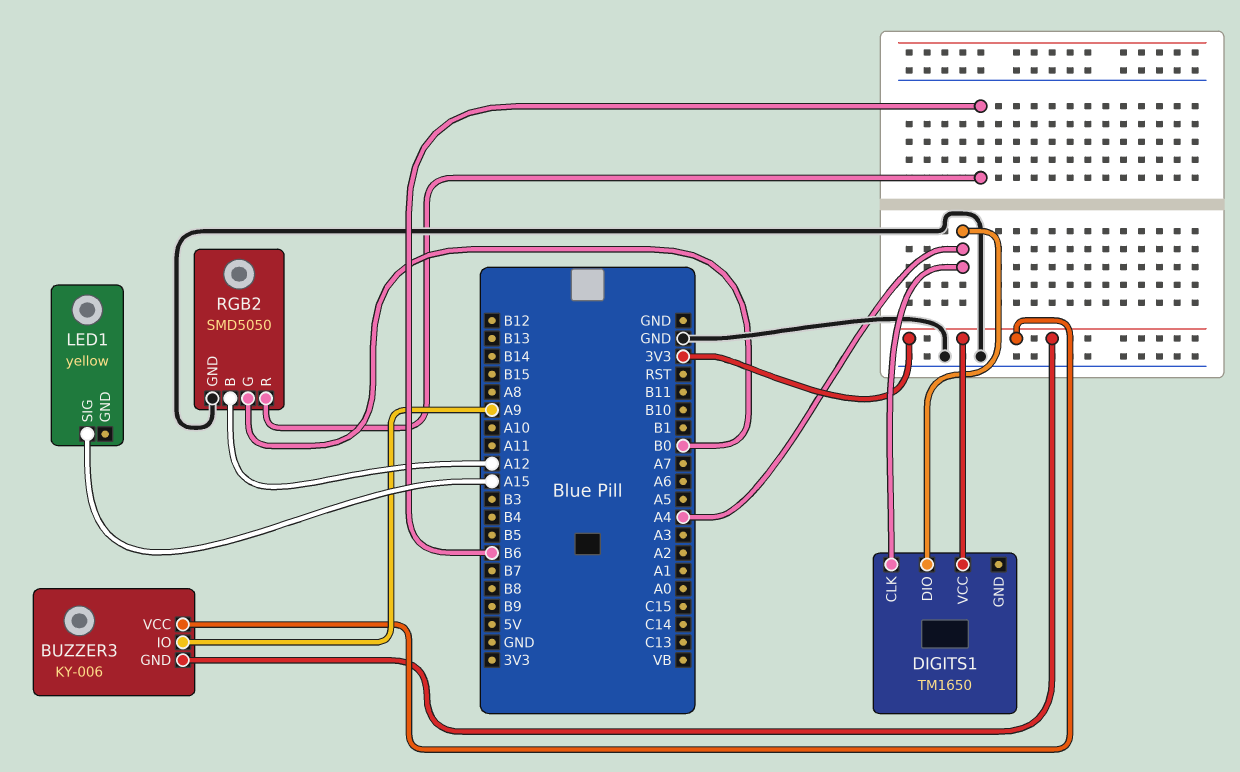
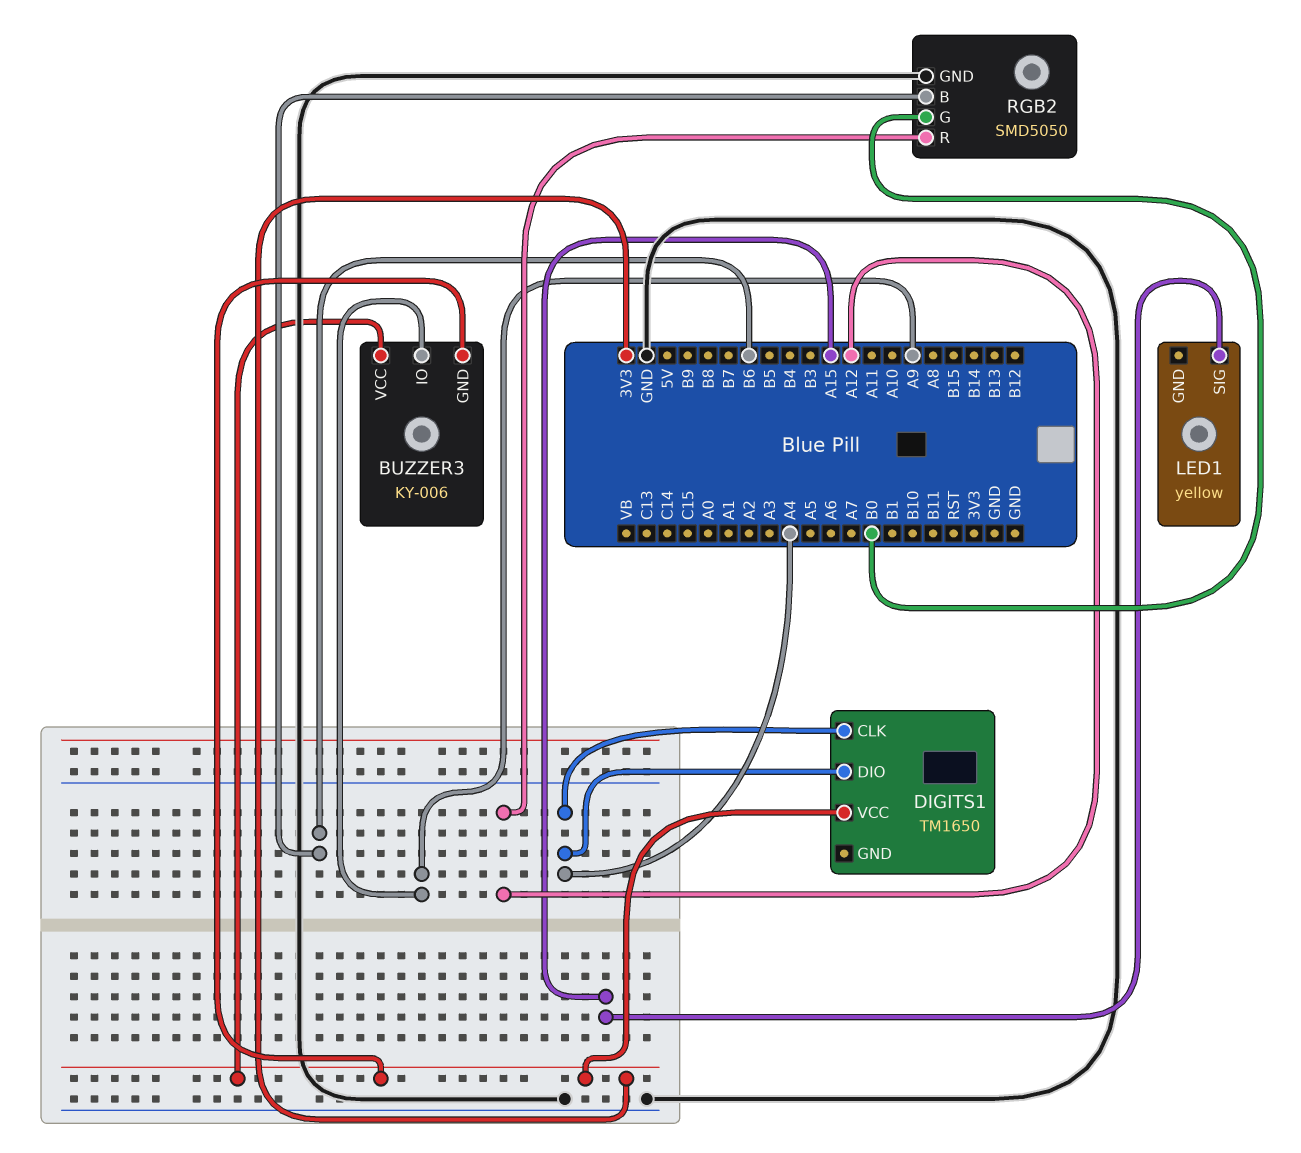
RGB2 pin B: A12 -> B6
RGB2 pin R: B6 -> A12

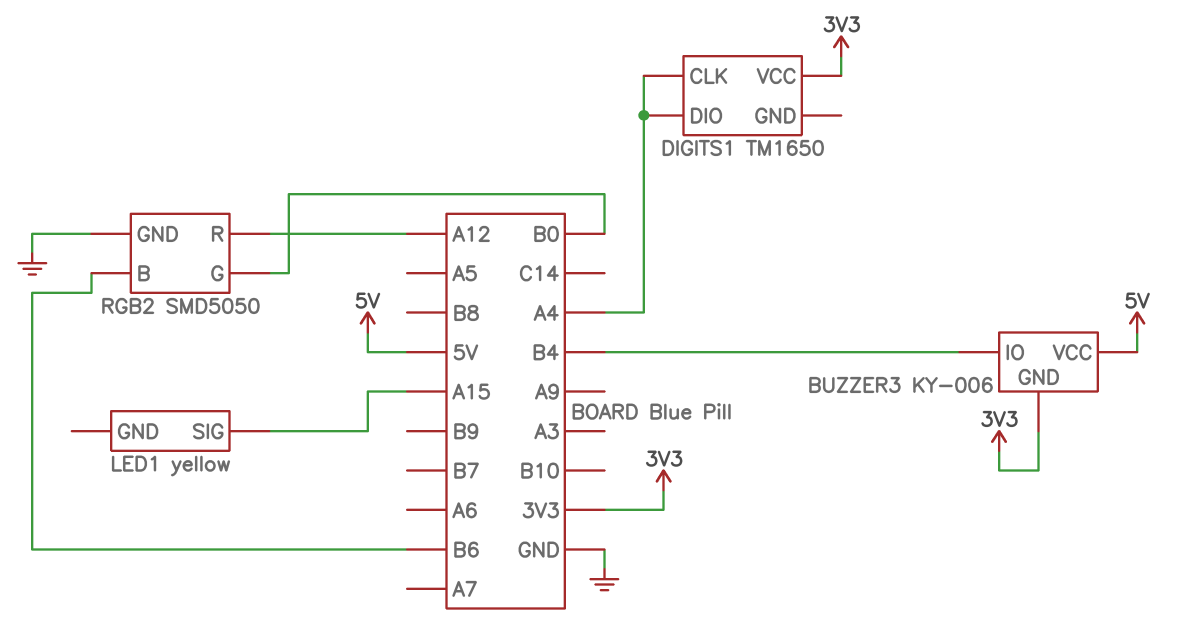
BUZZER3 pin IO: A9 -> B4
BUZZER3 pin VCC: 3V3 -> 5V

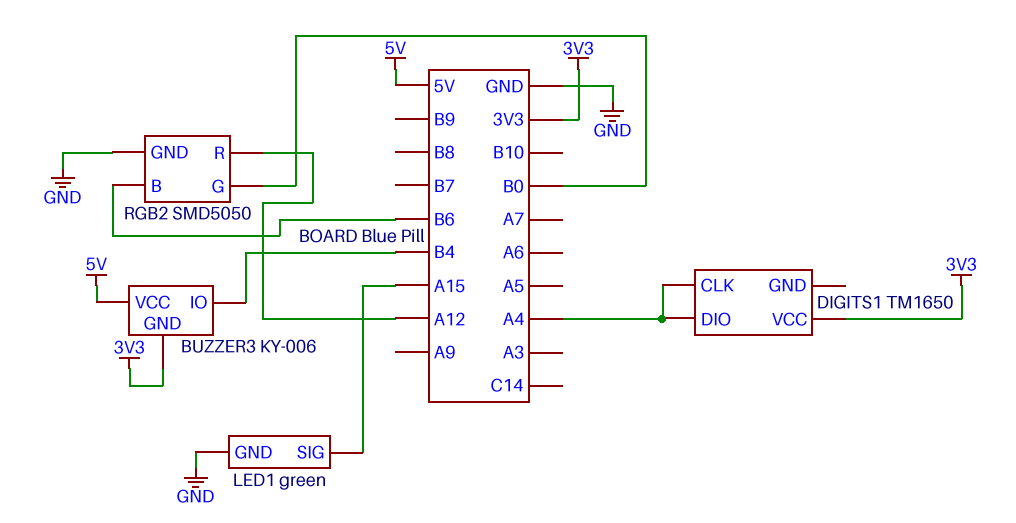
LED1: yellow -> green
LED1 pin GND: none -> GND

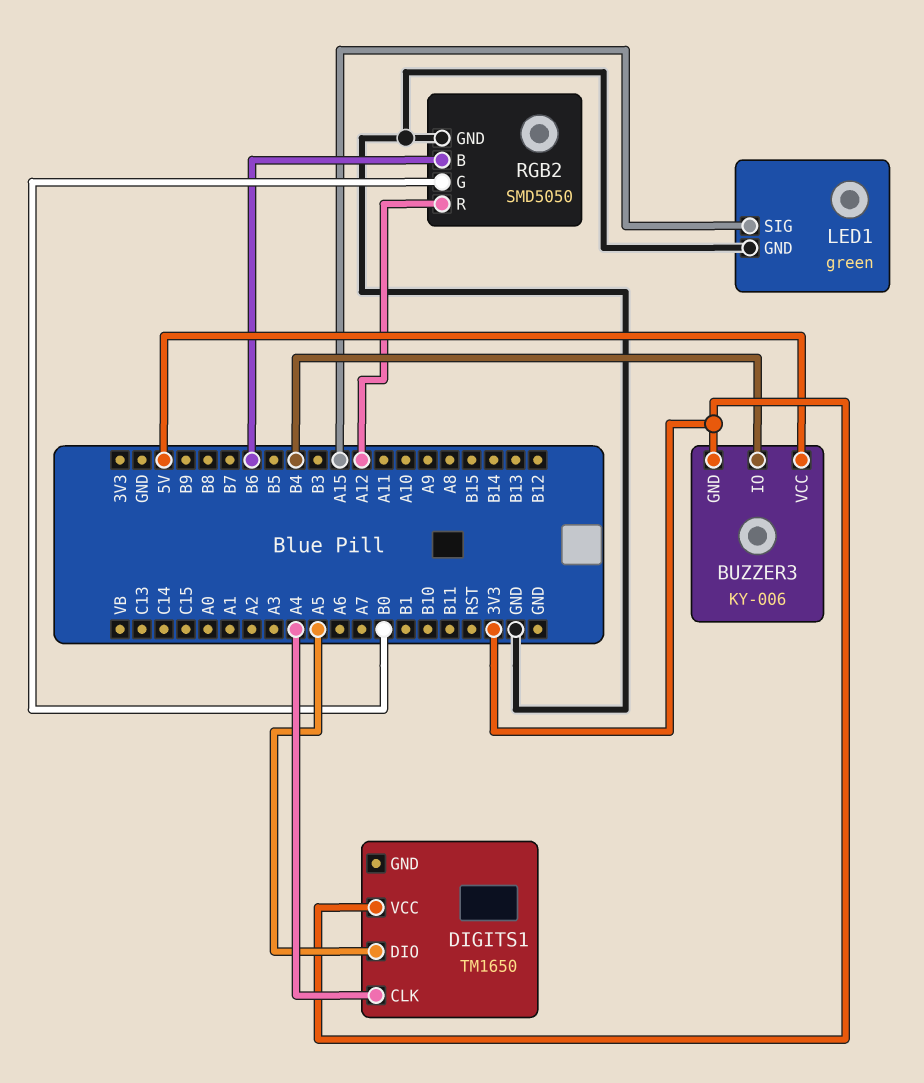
DIGITS1 pin DIO: A4 -> A5

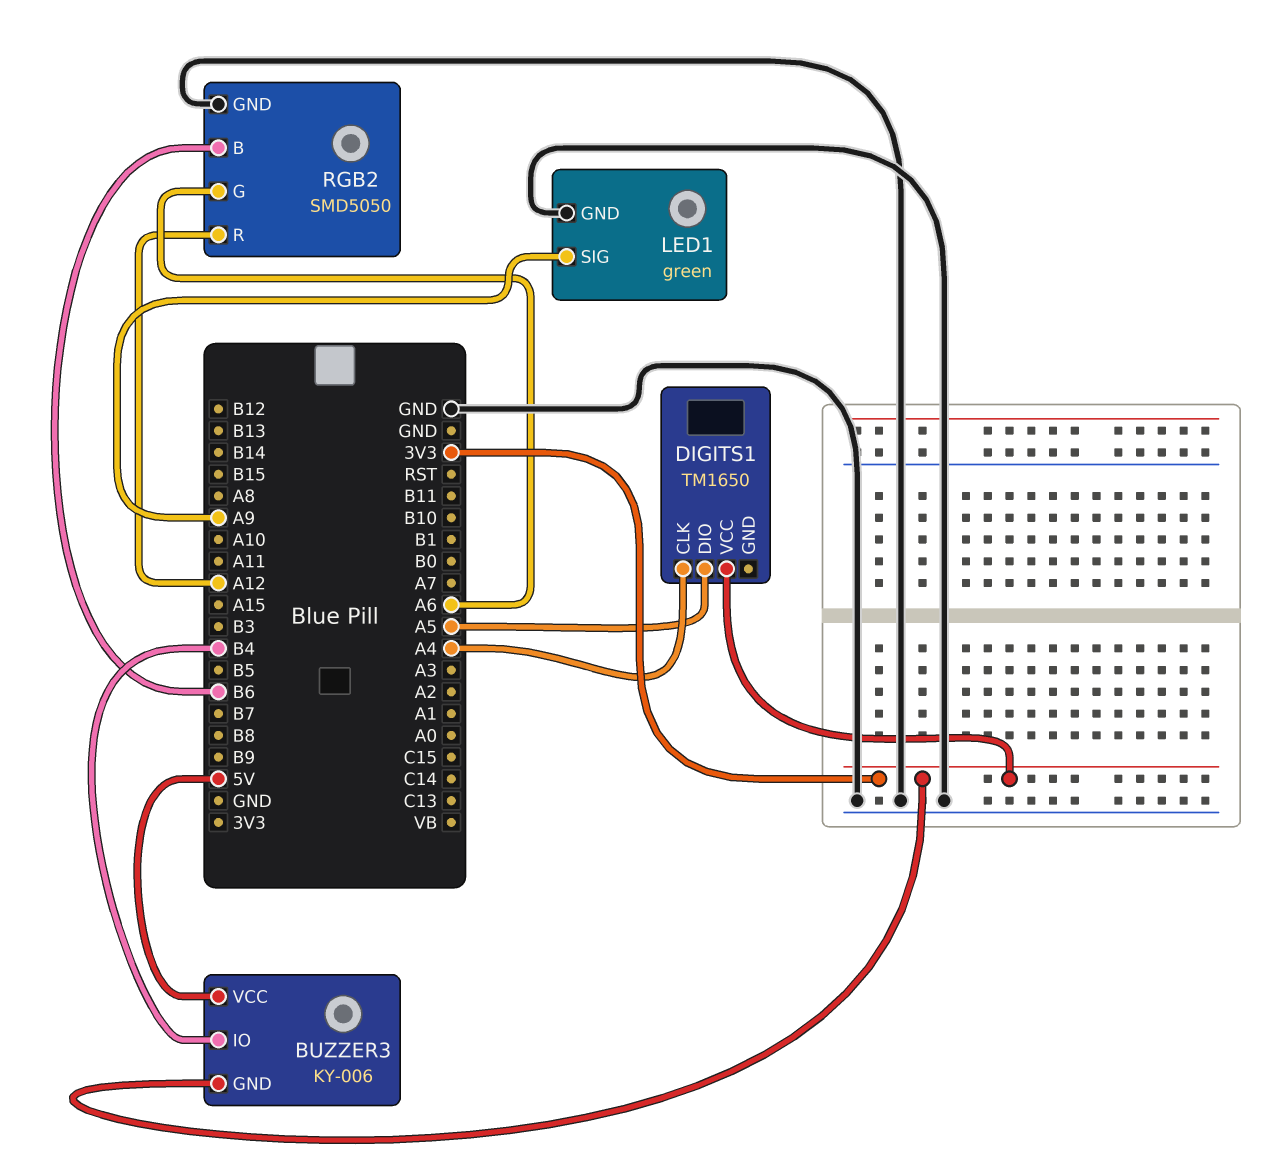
LED1 pin SIG: A15 -> A9
RGB2 pin G: B0 -> A6

